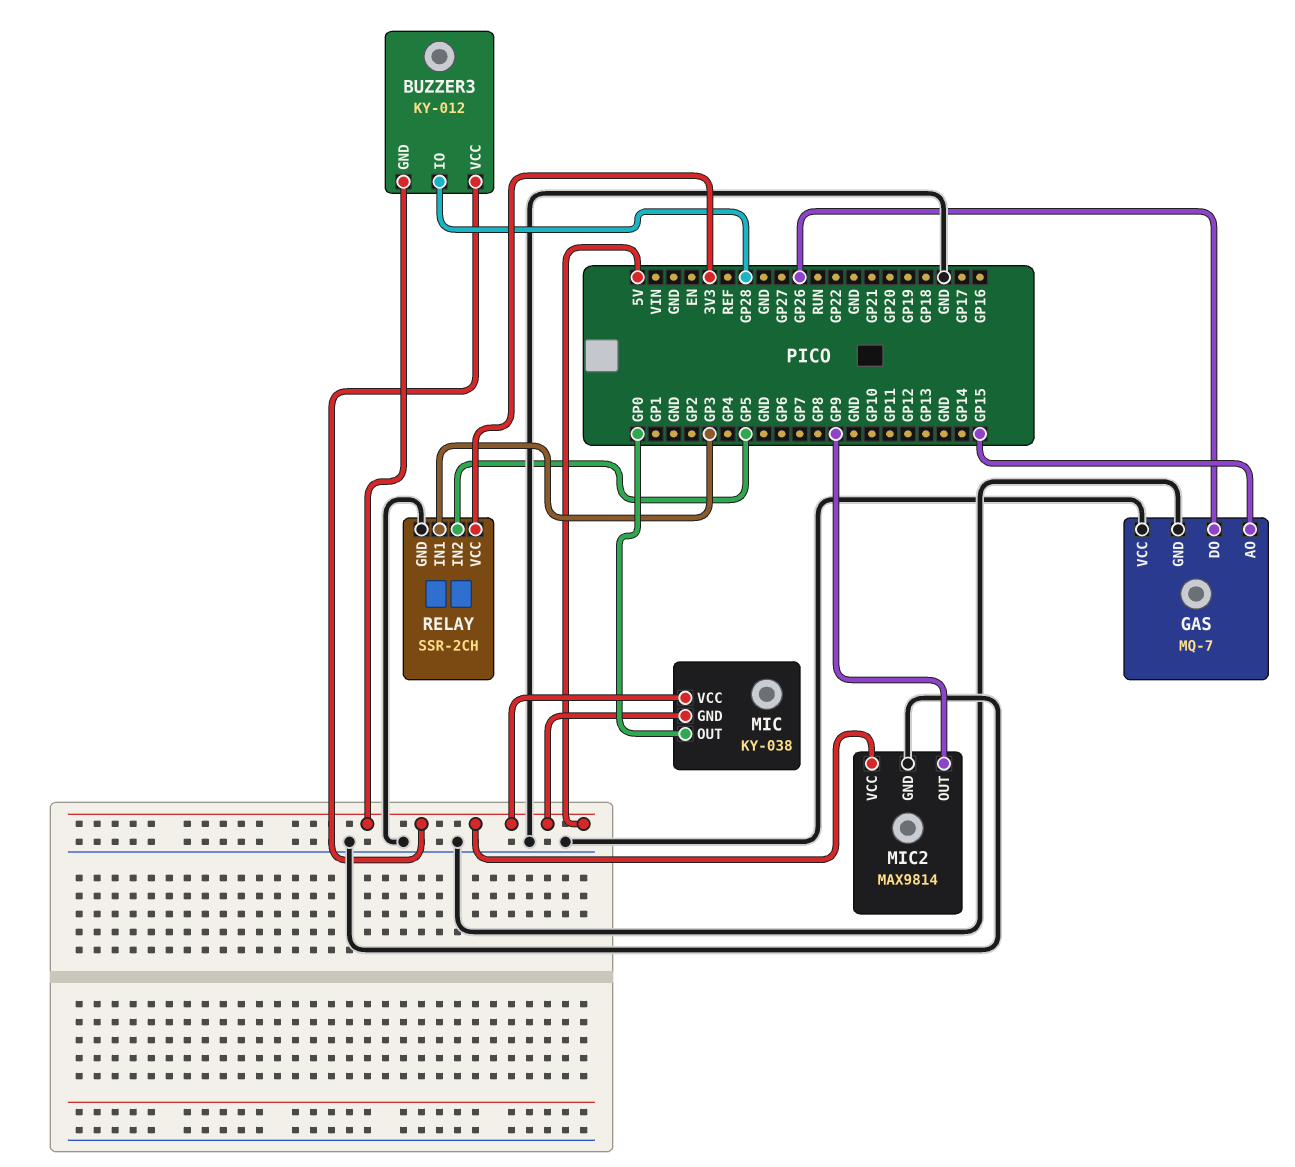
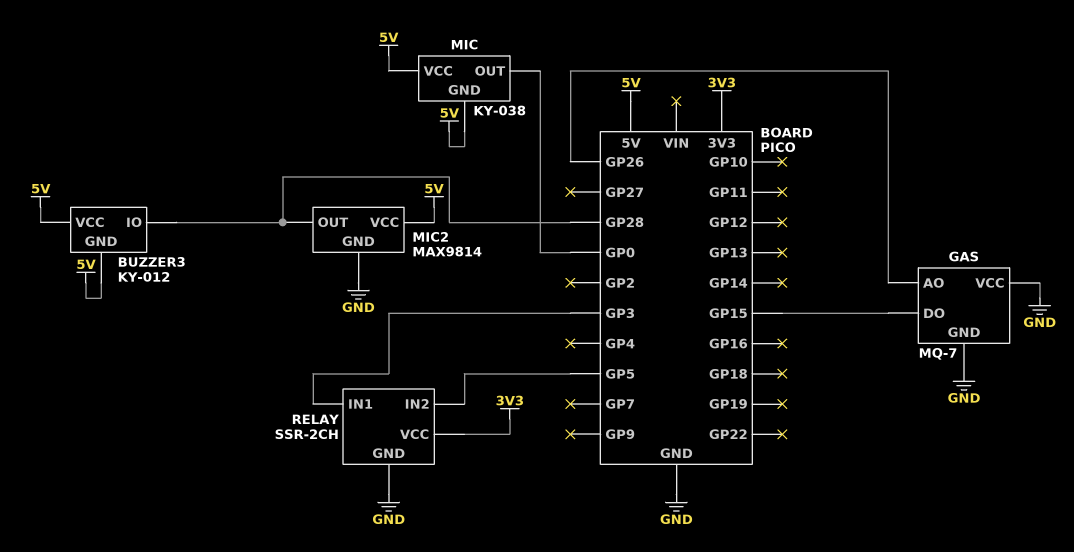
GAS pin AO: GP15 -> GP26
GAS pin DO: GP26 -> GP15
MIC2 pin OUT: GP9 -> GP28

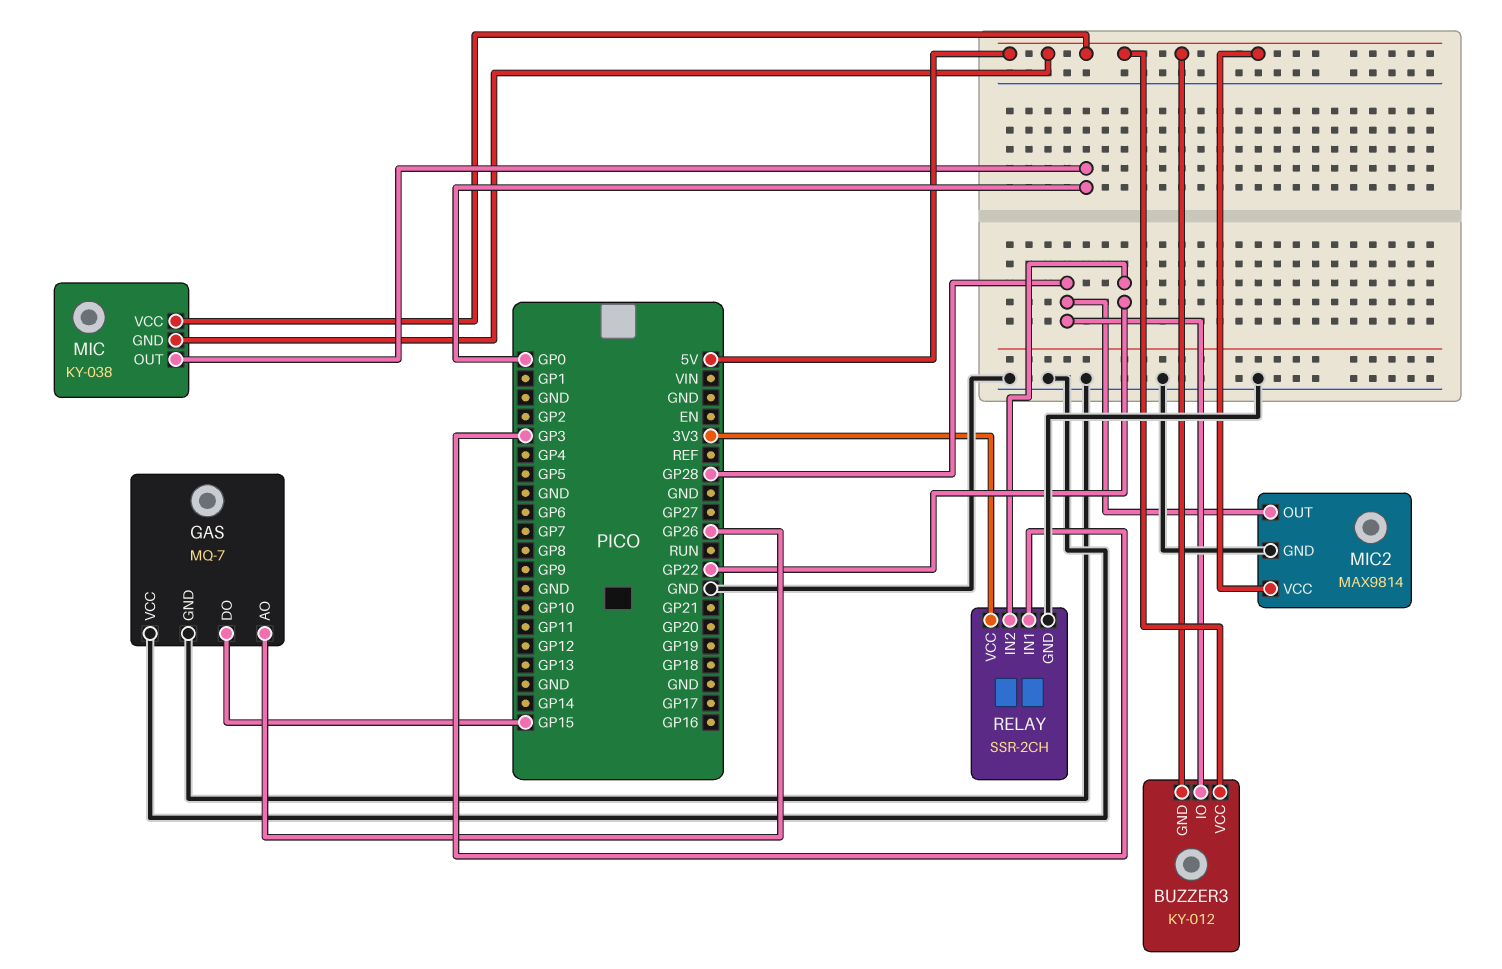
RELAY pin IN2: GP5 -> GP22

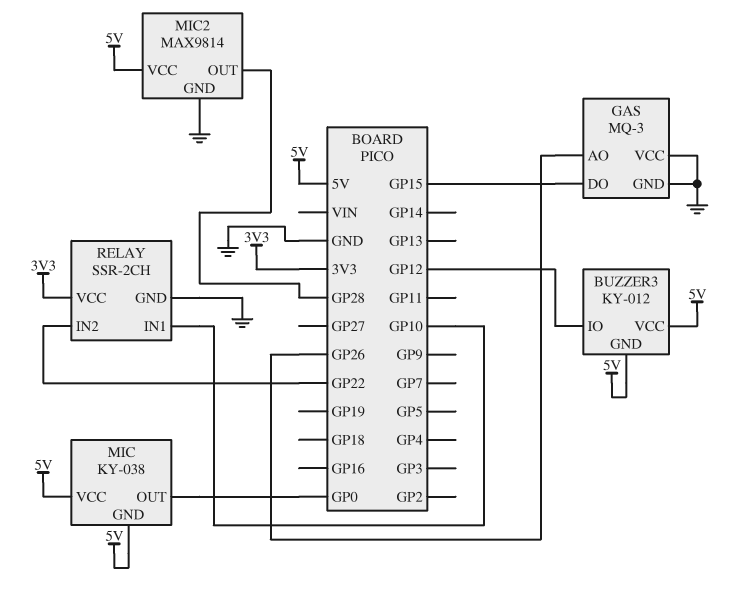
BUZZER3 pin IO: GP28 -> GP12
GAS: MQ-7 -> MQ-3
RELAY pin IN1: GP3 -> GP10

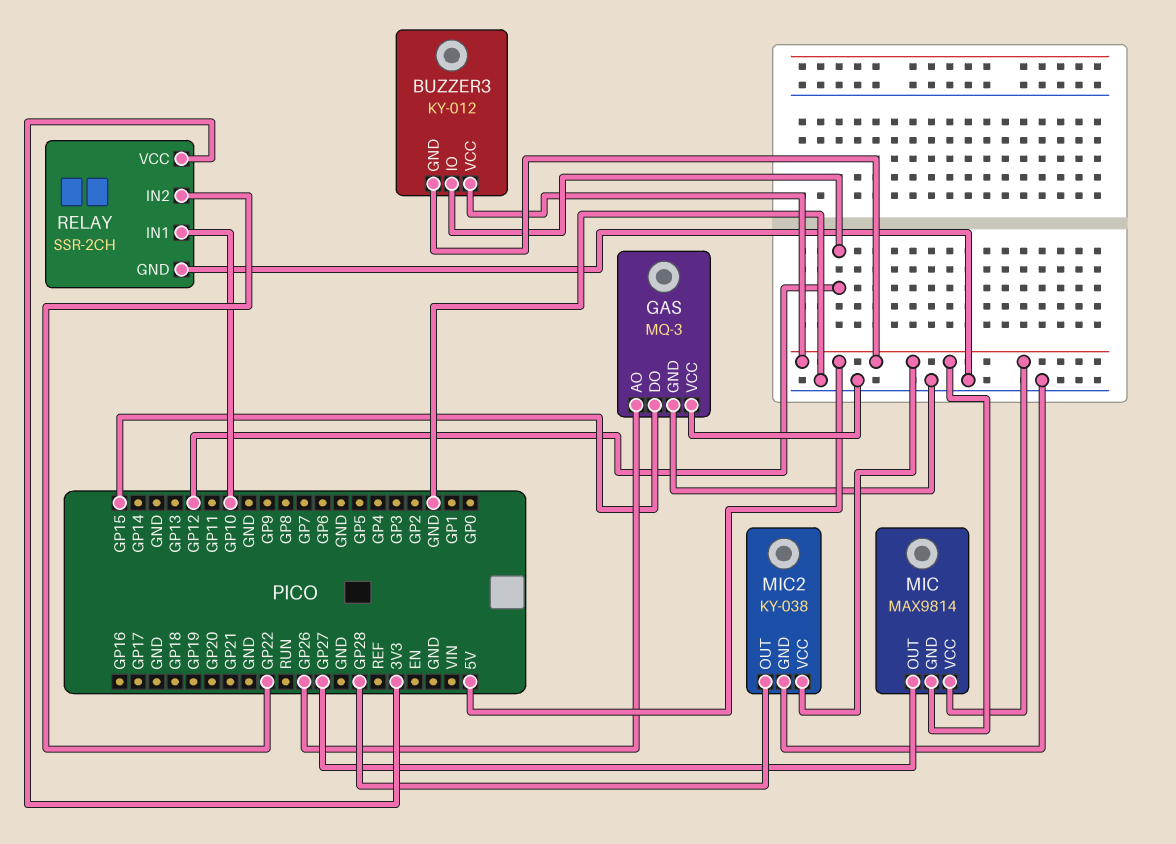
MIC: KY-038 -> MAX9814
MIC pin OUT: GP0 -> GP27
MIC2: MAX9814 -> KY-038

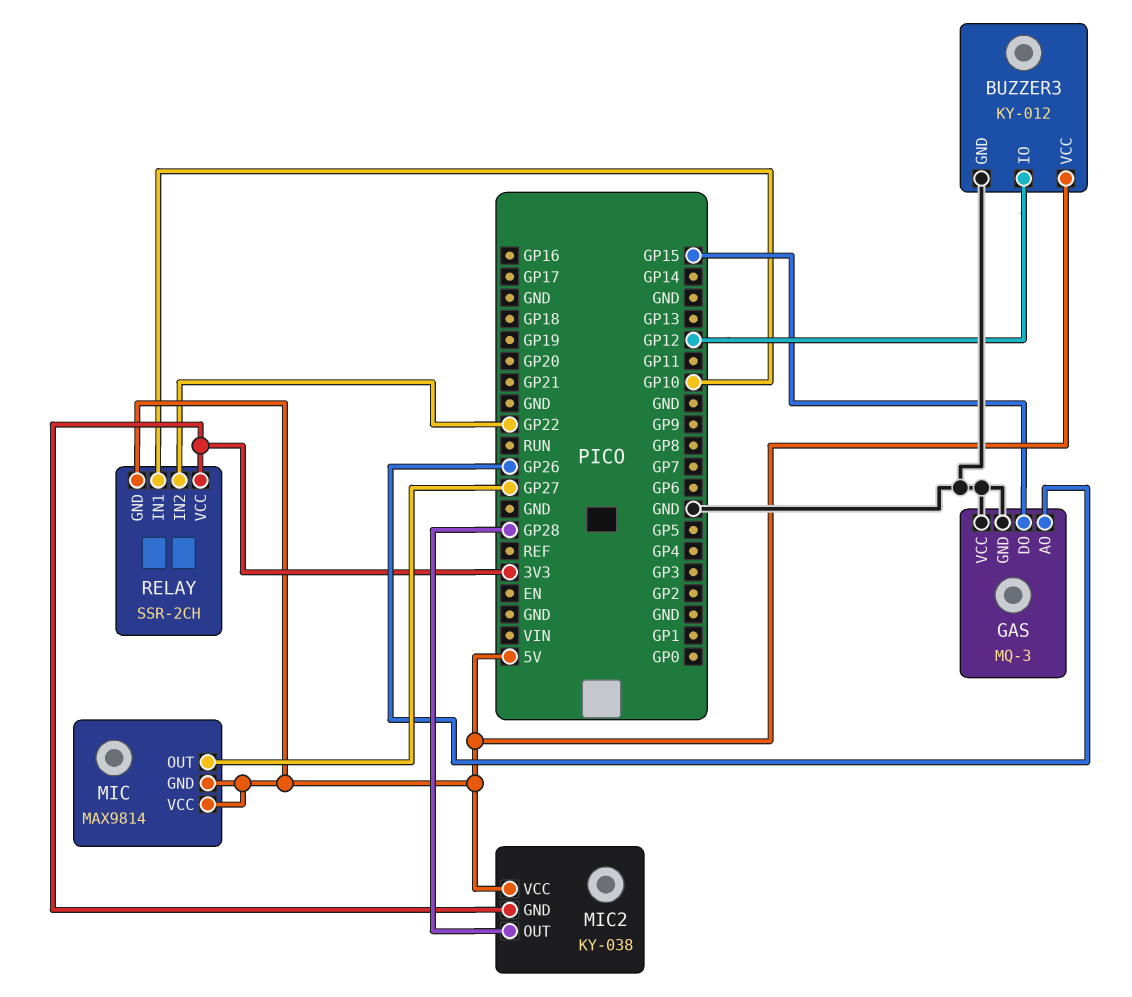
BUZZER3 pin GND: 5V -> GND
MIC2 pin GND: GND -> 3V3
RELAY pin GND: GND -> 5V

